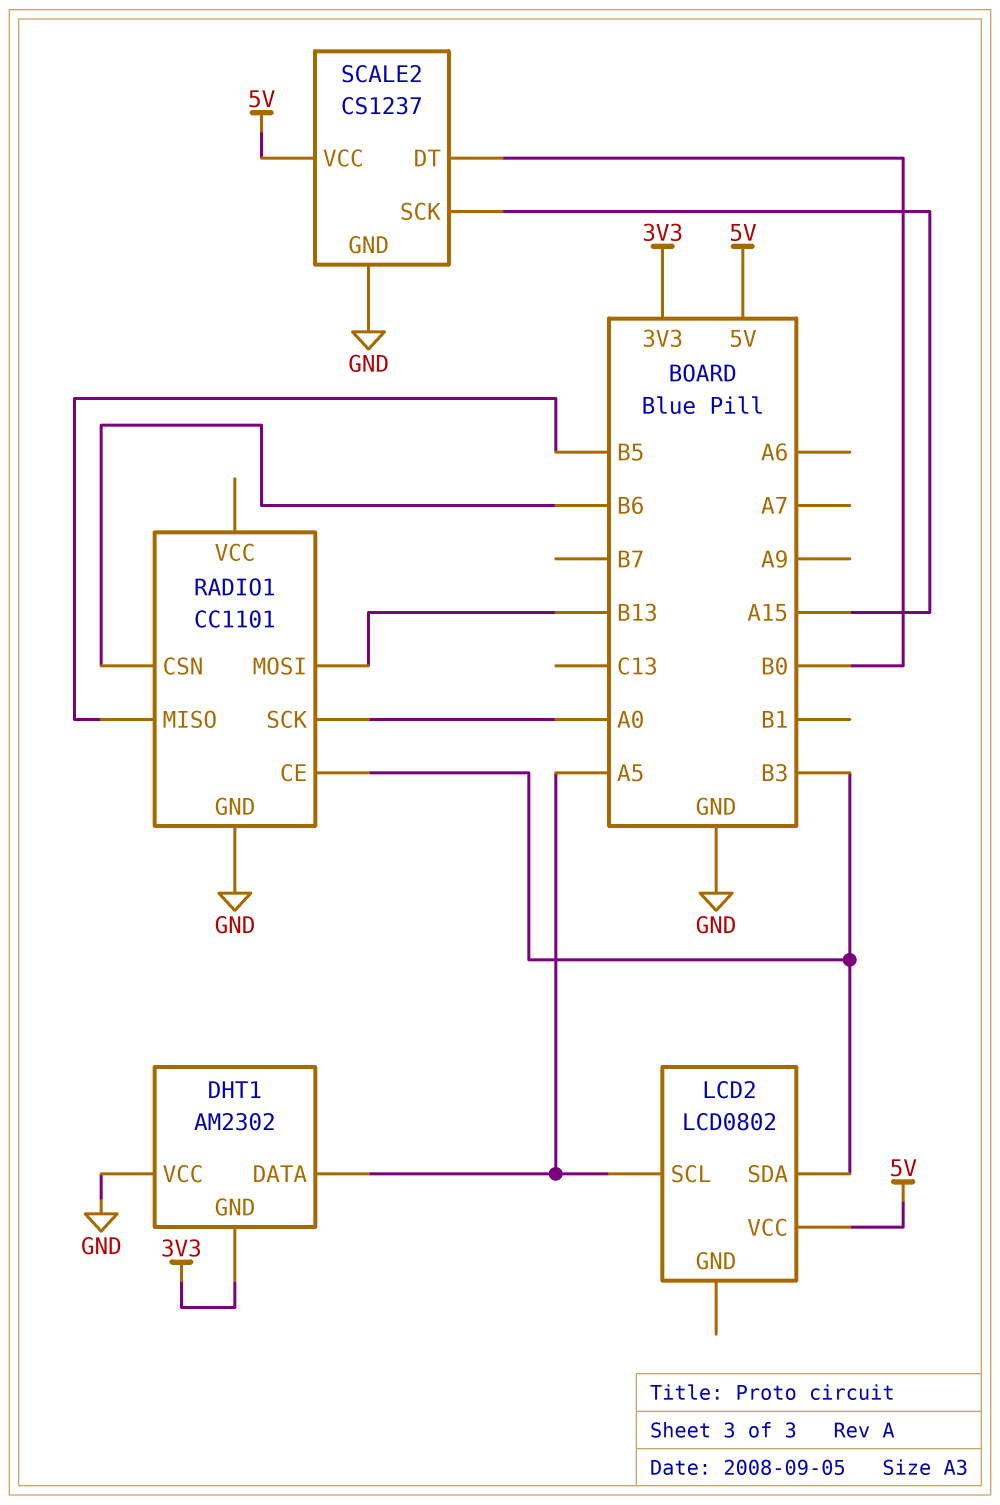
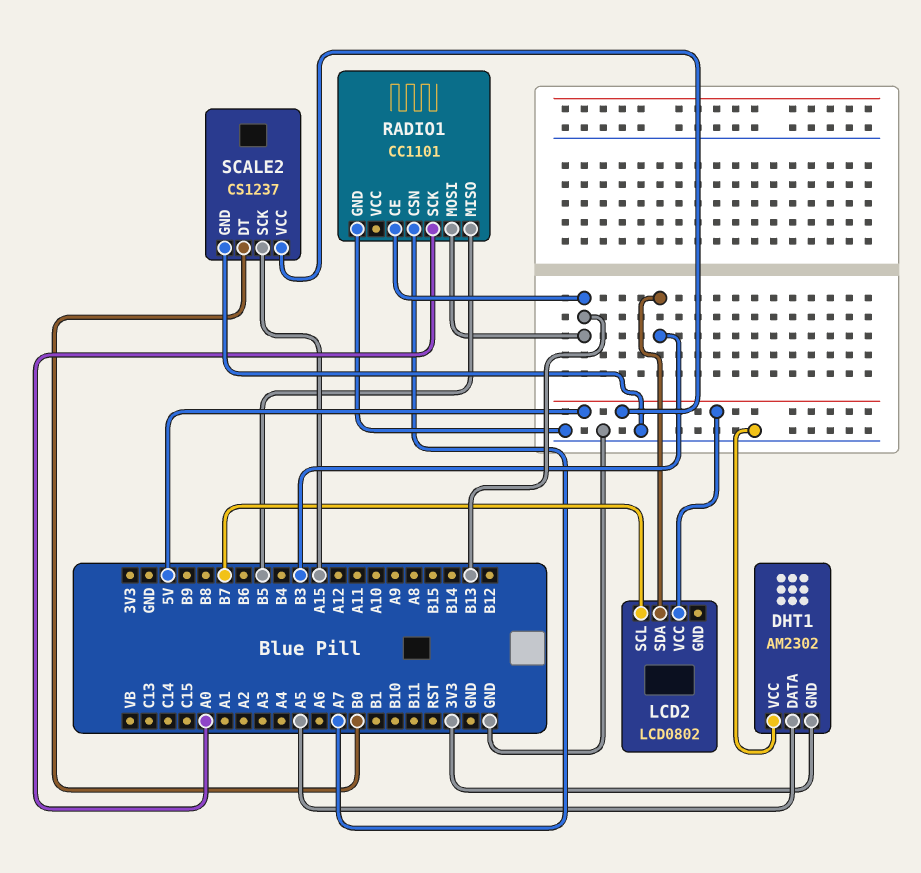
LCD2 pin SCL: A5 -> B7
RADIO1 pin CE: B3 -> B13
RADIO1 pin CSN: B6 -> A7

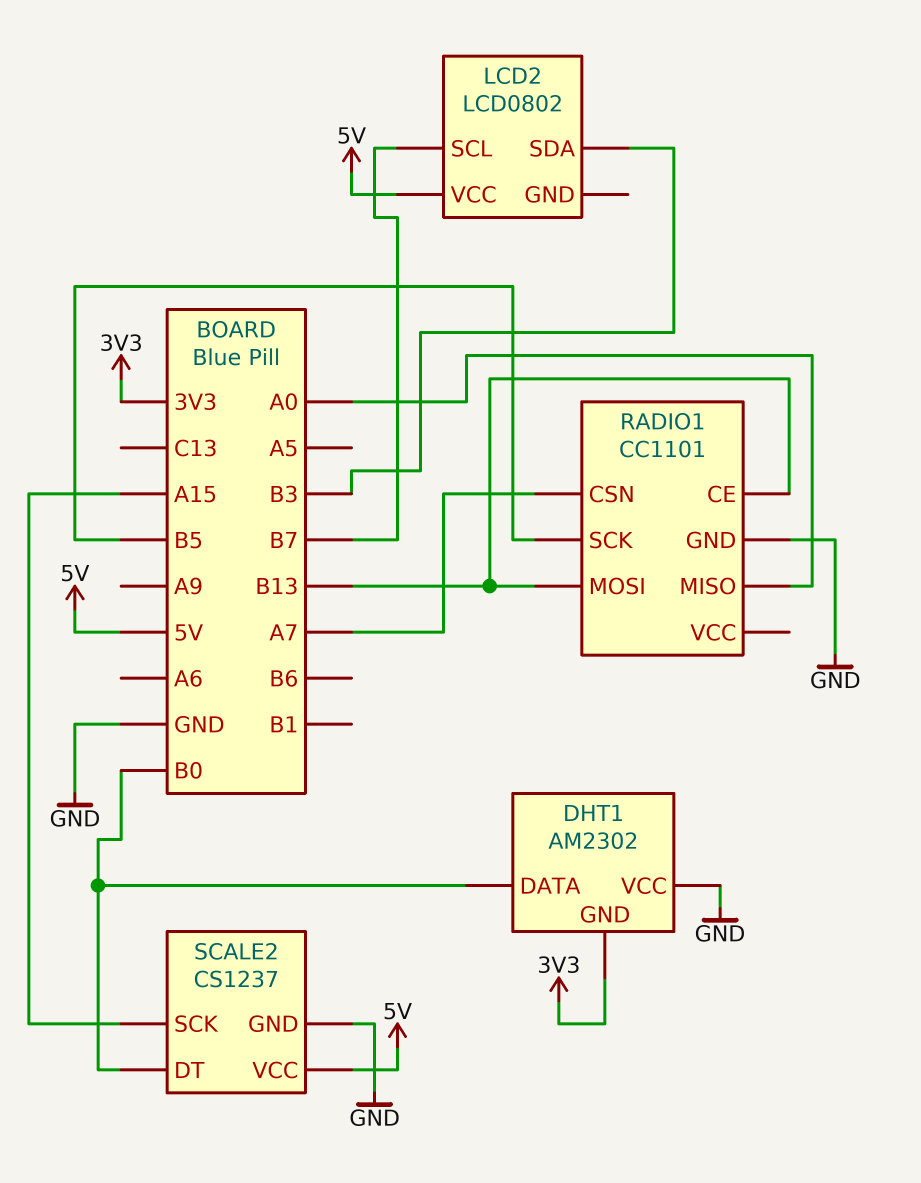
DHT1 pin DATA: A5 -> B0
RADIO1 pin MISO: B5 -> A0
RADIO1 pin SCK: A0 -> B5

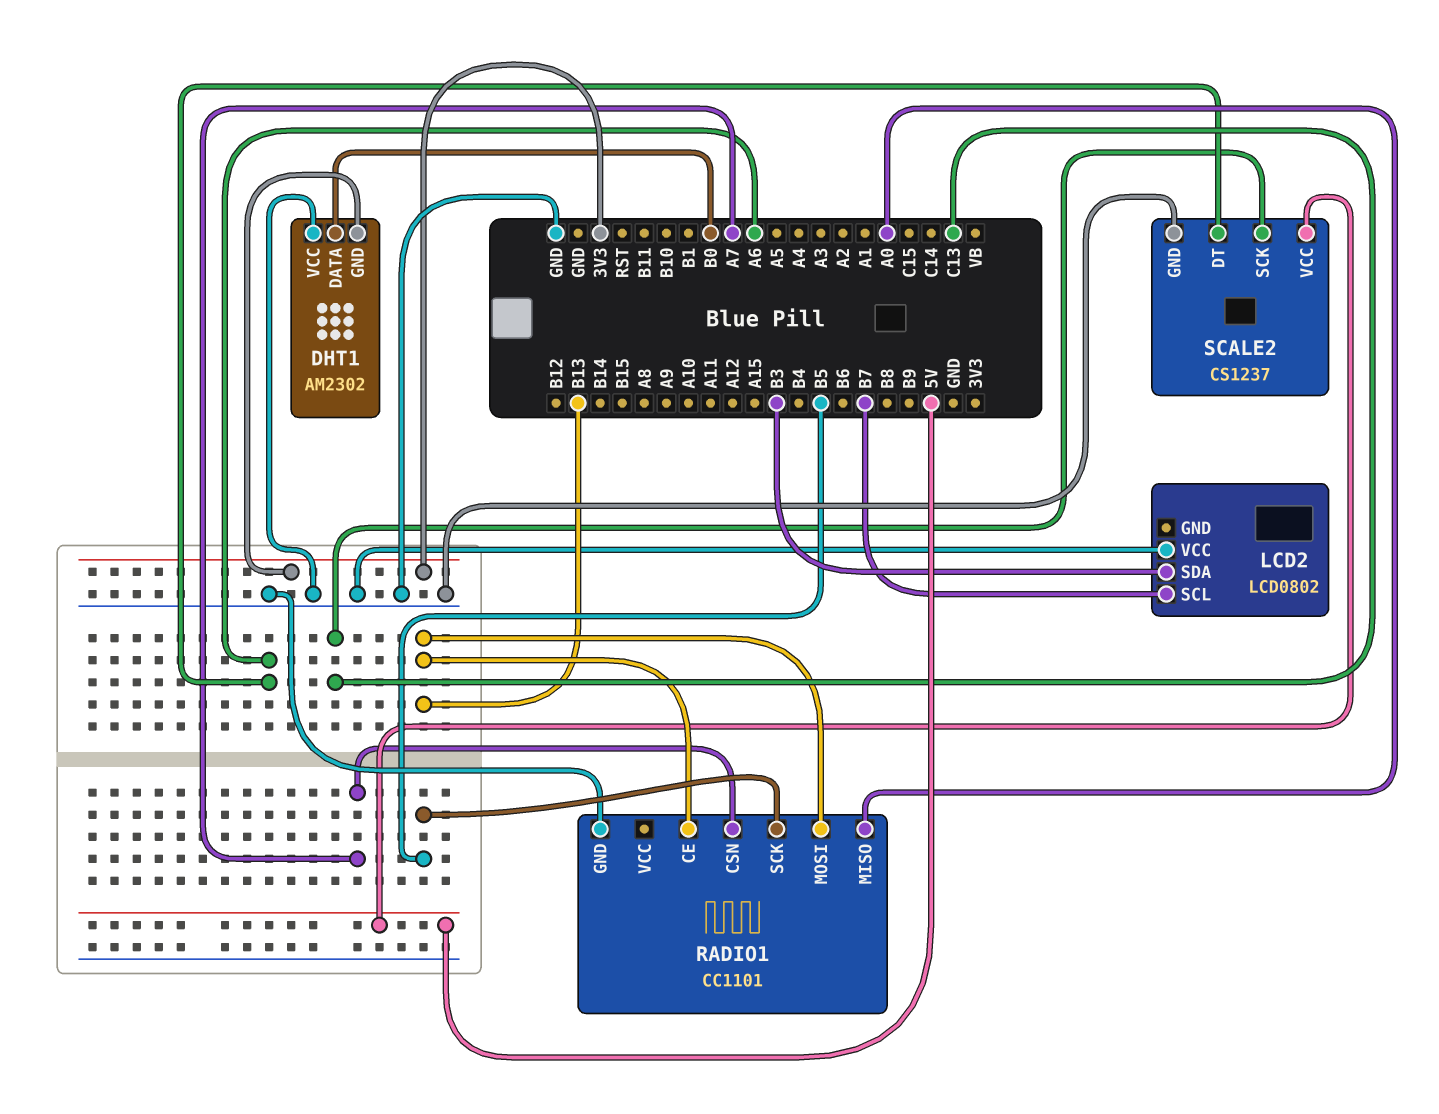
LCD2 pin VCC: 5V -> GND
SCALE2 pin DT: B0 -> A6
SCALE2 pin SCK: A15 -> C13

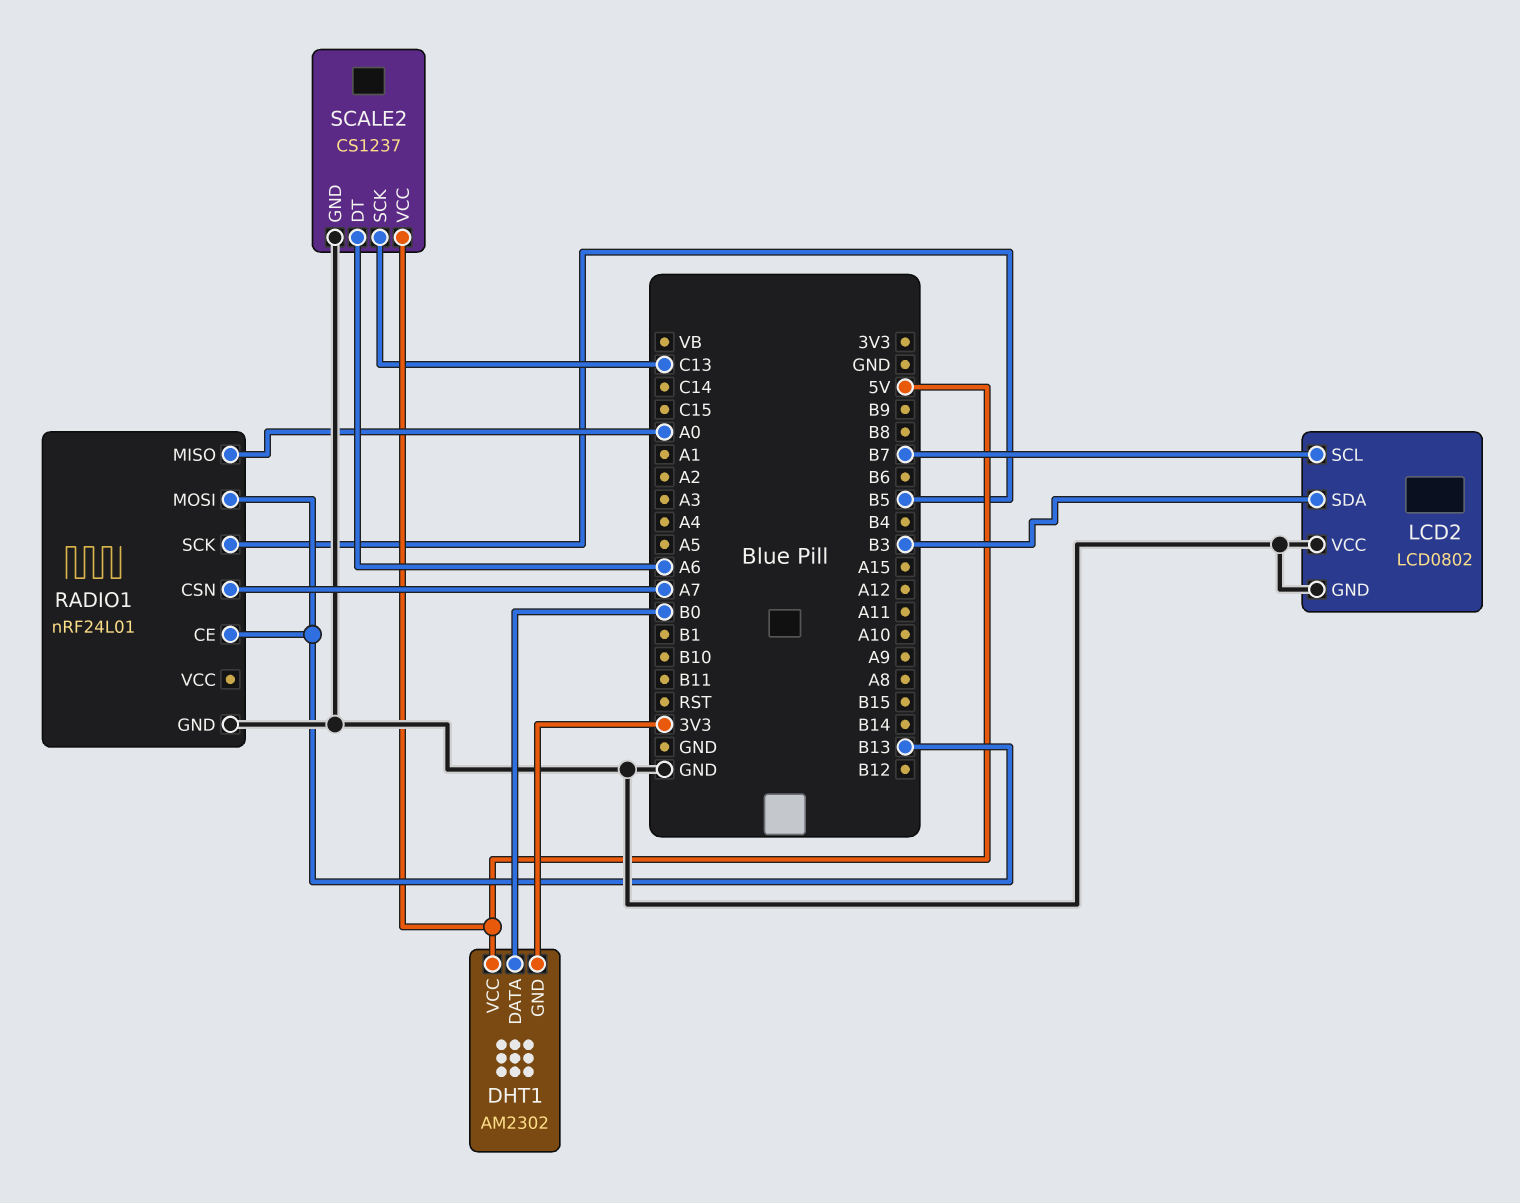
DHT1 pin VCC: GND -> 5V
LCD2 pin GND: none -> GND
RADIO1: CC1101 -> nRF24L01

